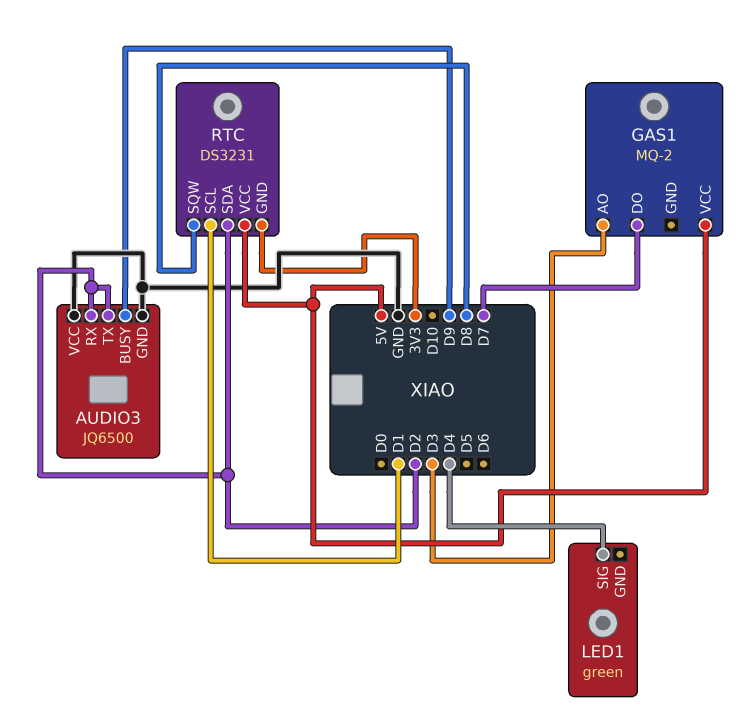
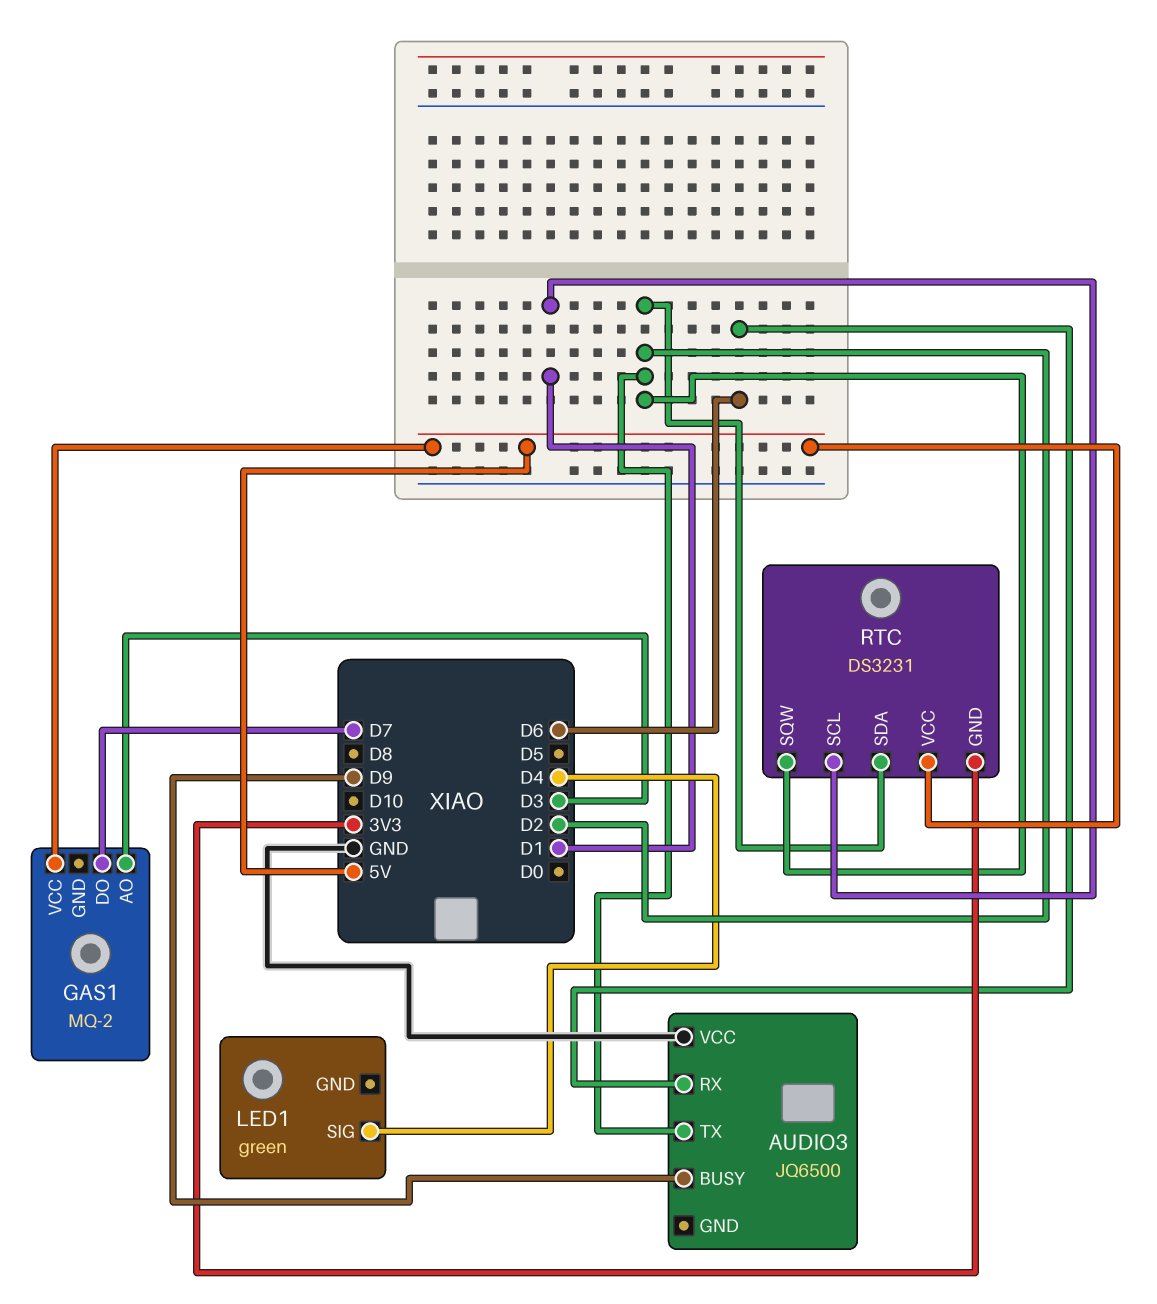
AUDIO3 pin GND: GND -> none
AUDIO3 pin RX: D2 -> D6
RTC pin SQW: D8 -> D2

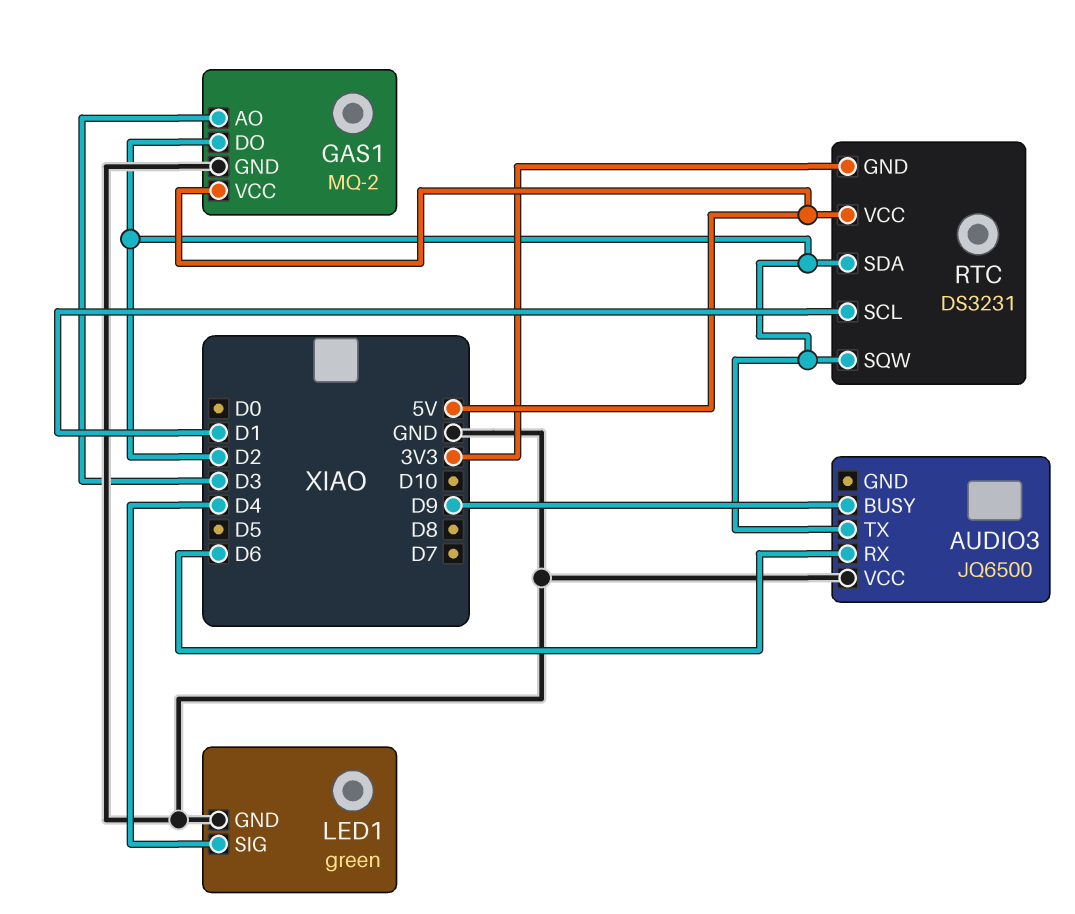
GAS1 pin DO: D7 -> D2
GAS1 pin GND: none -> GND
LED1 pin GND: none -> GND

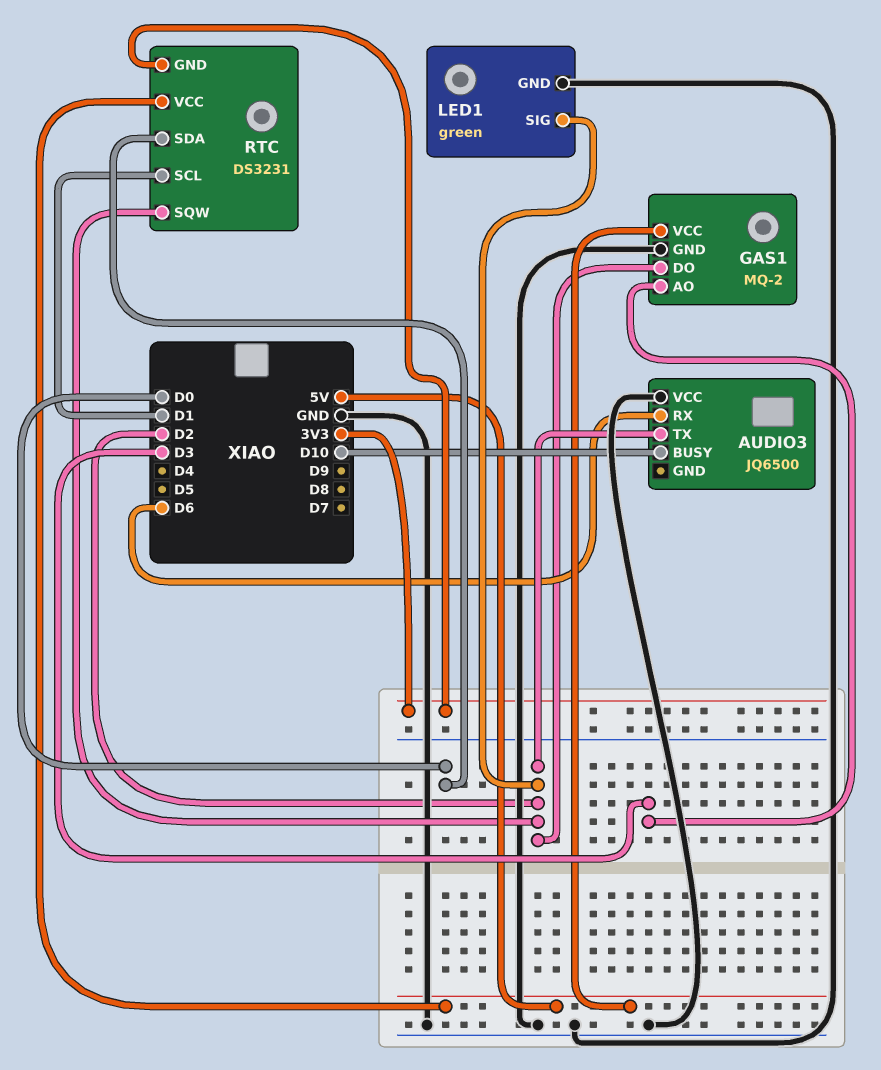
AUDIO3 pin BUSY: D9 -> D10
LED1 pin SIG: D4 -> D2
RTC pin SDA: D2 -> D0

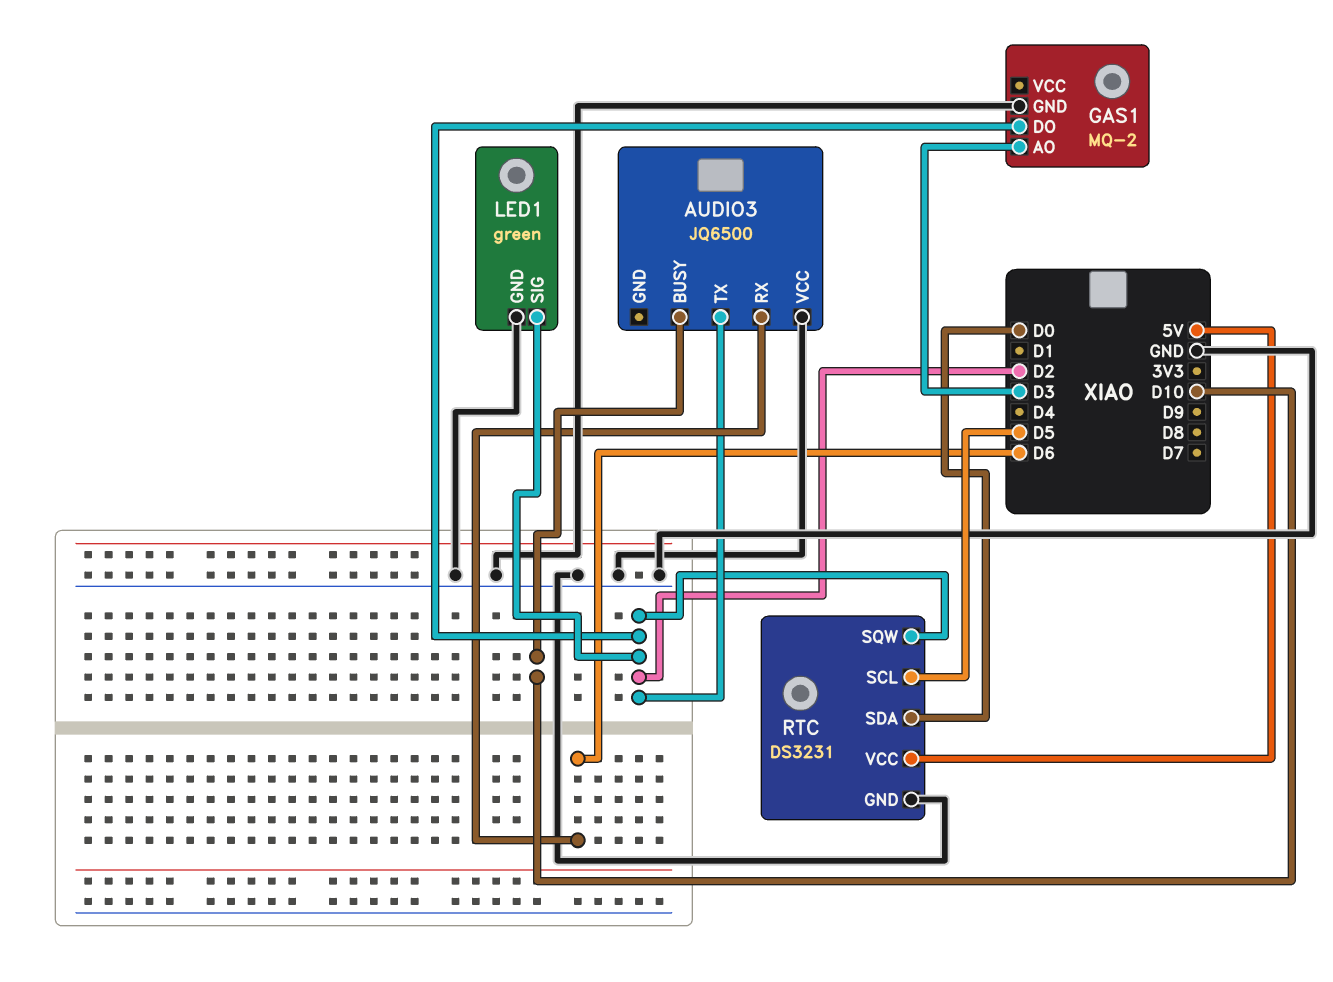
GAS1 pin VCC: 5V -> none
RTC pin GND: 3V3 -> GND
RTC pin SCL: D1 -> D5

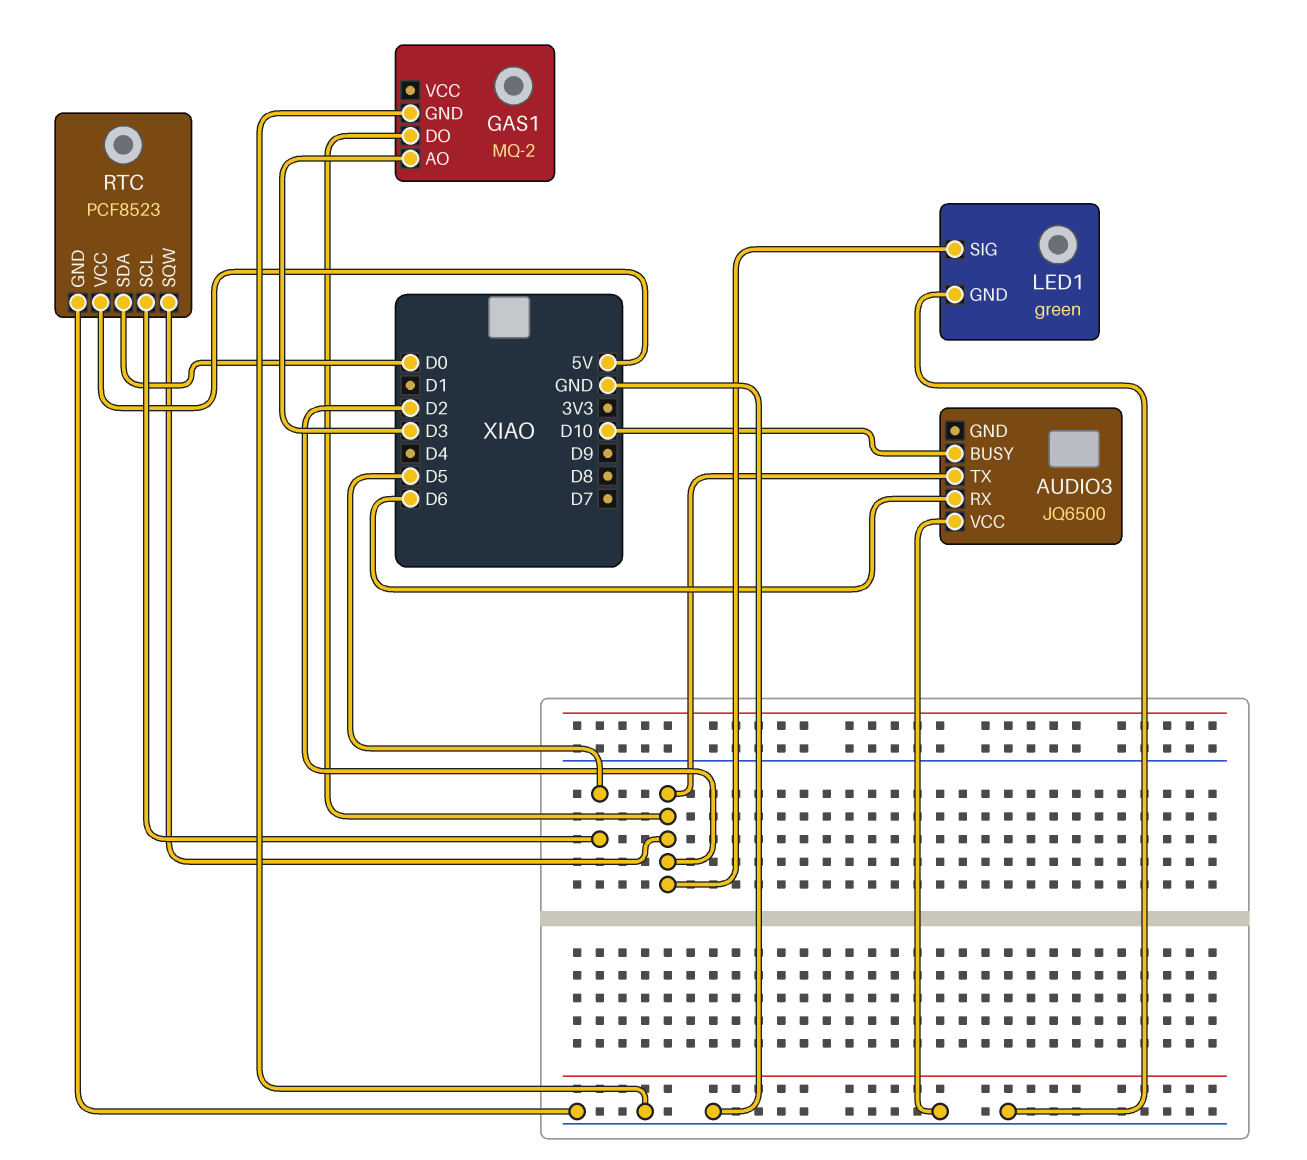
RTC: DS3231 -> PCF8523

